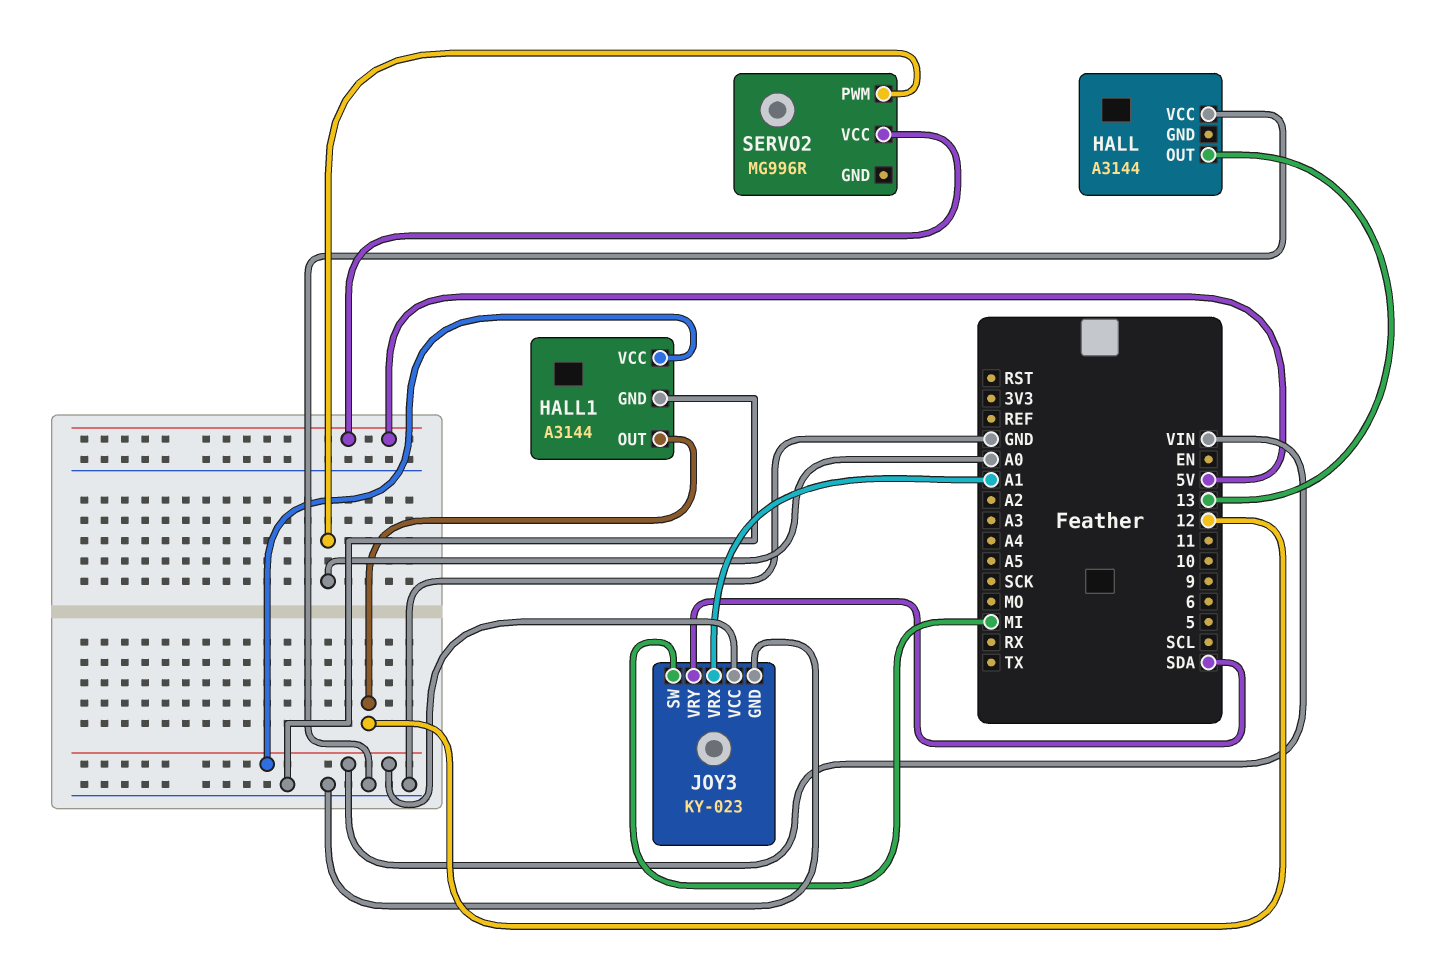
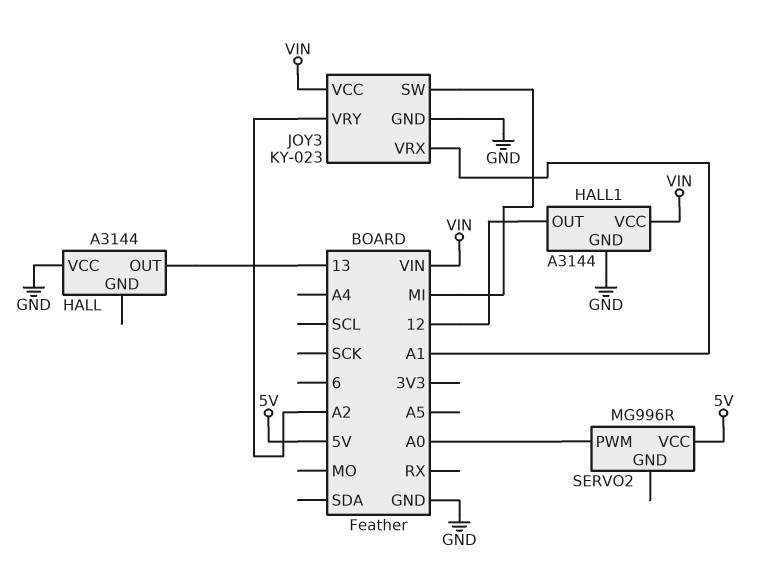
JOY3 pin VRY: SDA -> A2

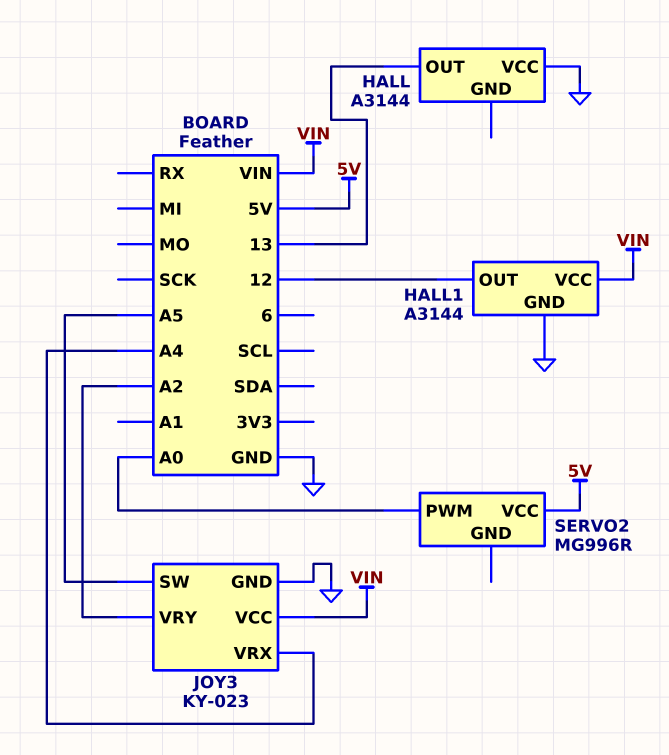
JOY3 pin SW: MI -> A5
JOY3 pin VRX: A1 -> A4

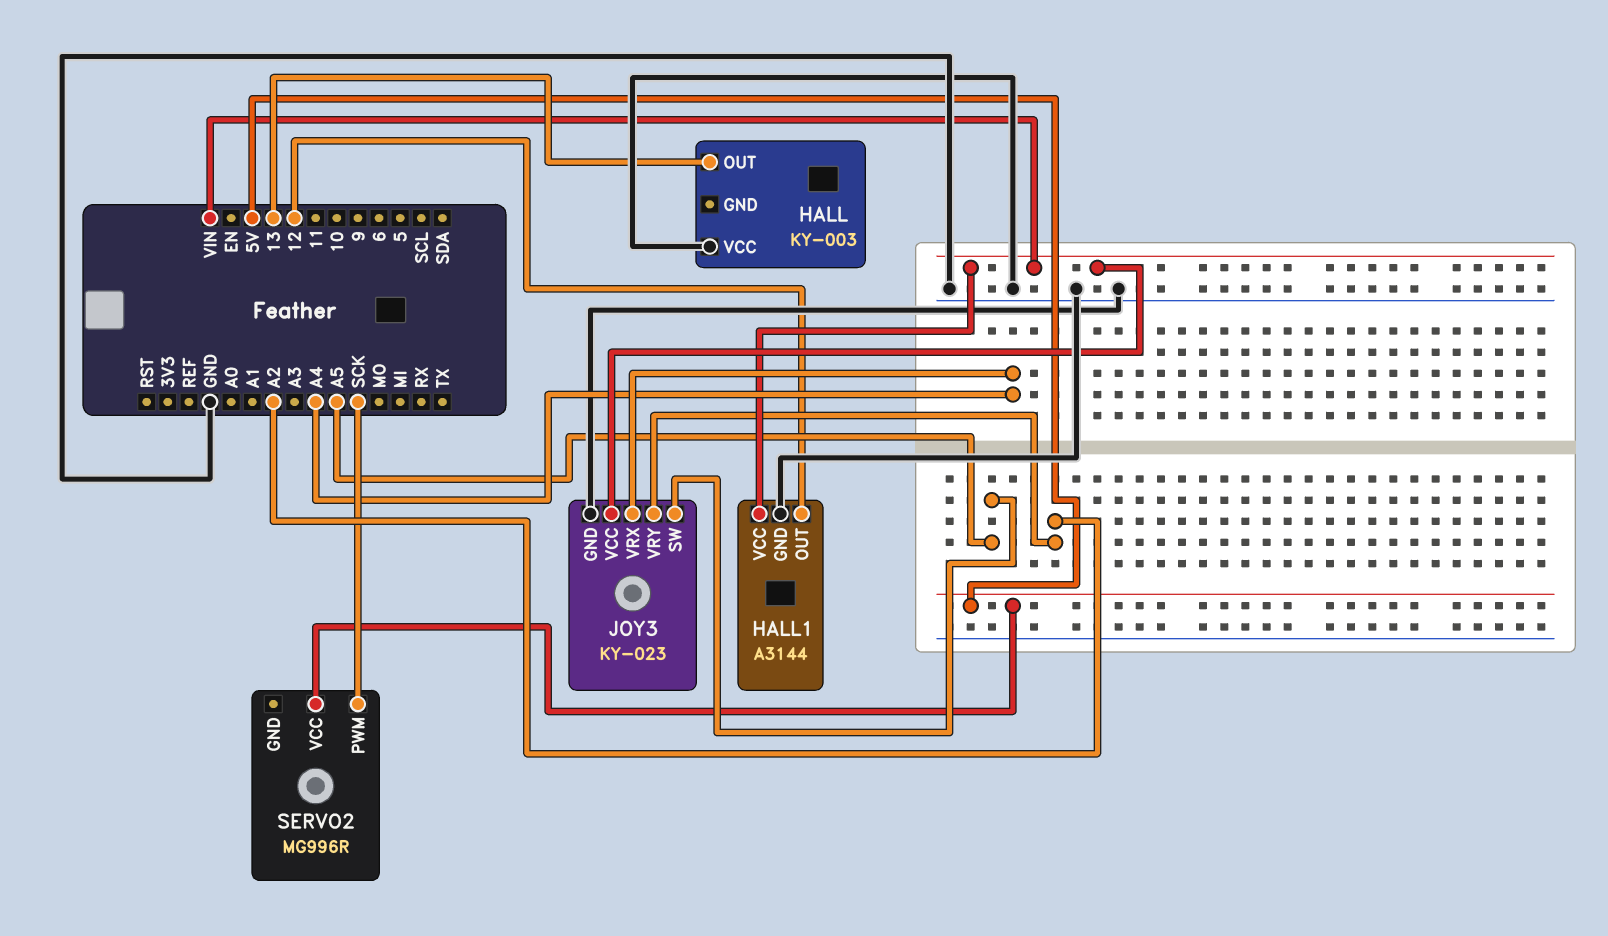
HALL: A3144 -> KY-003
SERVO2 pin PWM: A0 -> SCK

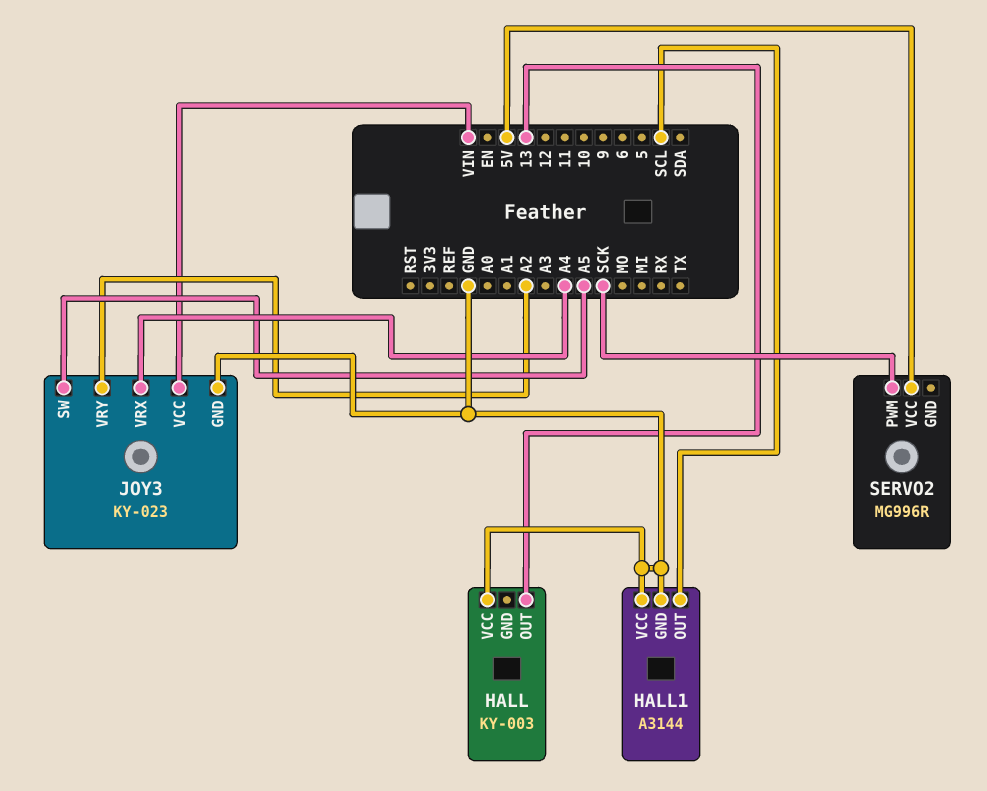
HALL1 pin OUT: 12 -> SCL
HALL1 pin VCC: VIN -> GND

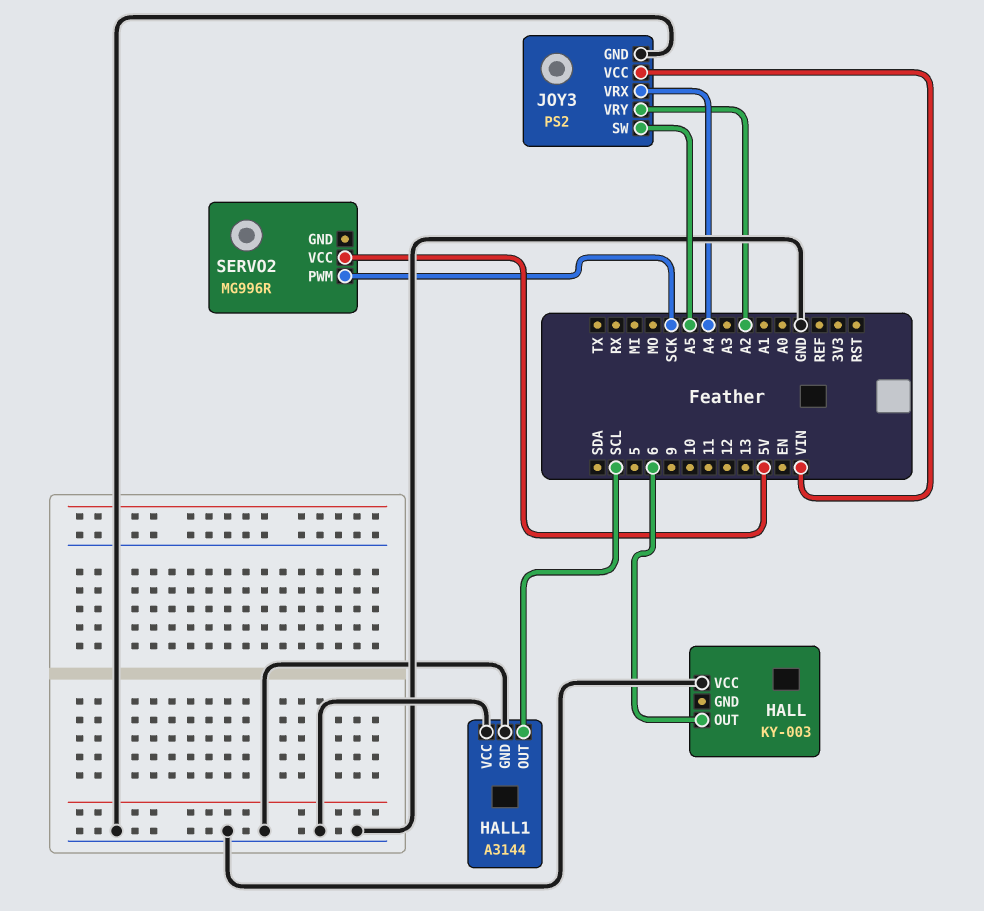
HALL pin OUT: 13 -> 6
JOY3: KY-023 -> PS2

